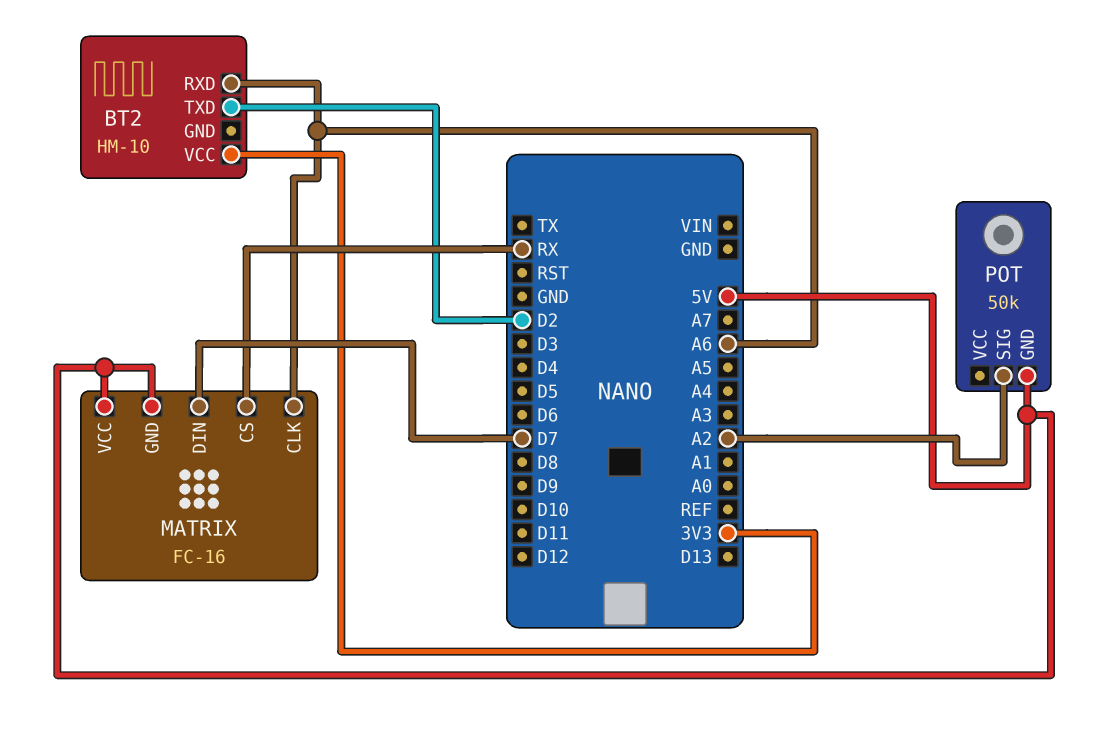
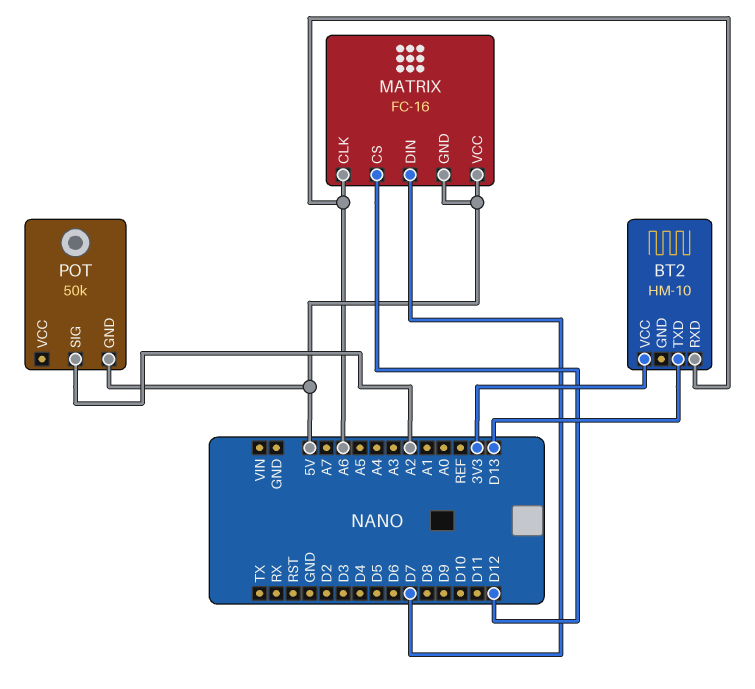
BT2 pin TXD: D2 -> D13
MATRIX pin CS: RX -> D12

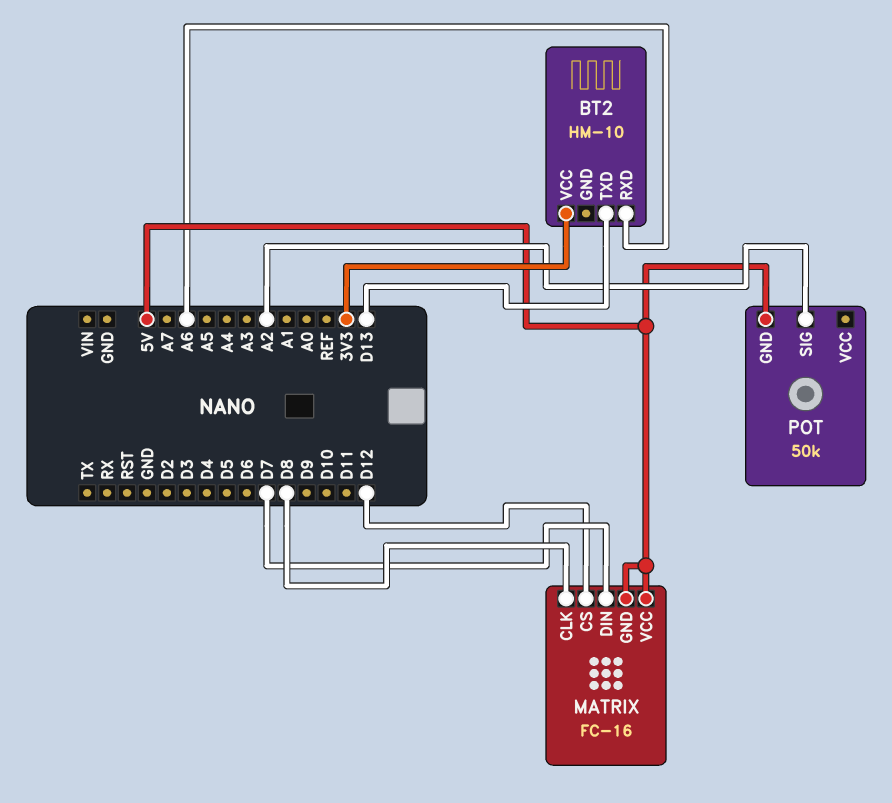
MATRIX pin CLK: A6 -> D8

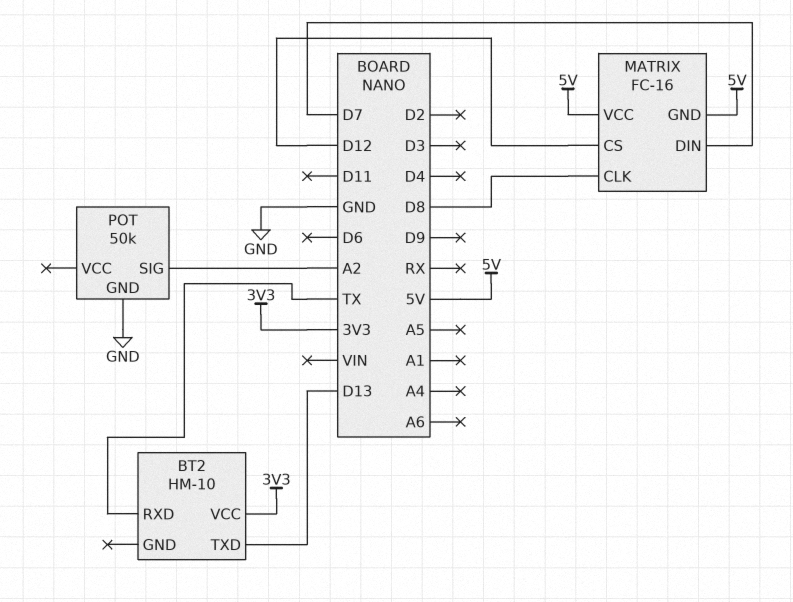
BT2 pin RXD: A6 -> TX
POT pin GND: 5V -> GND

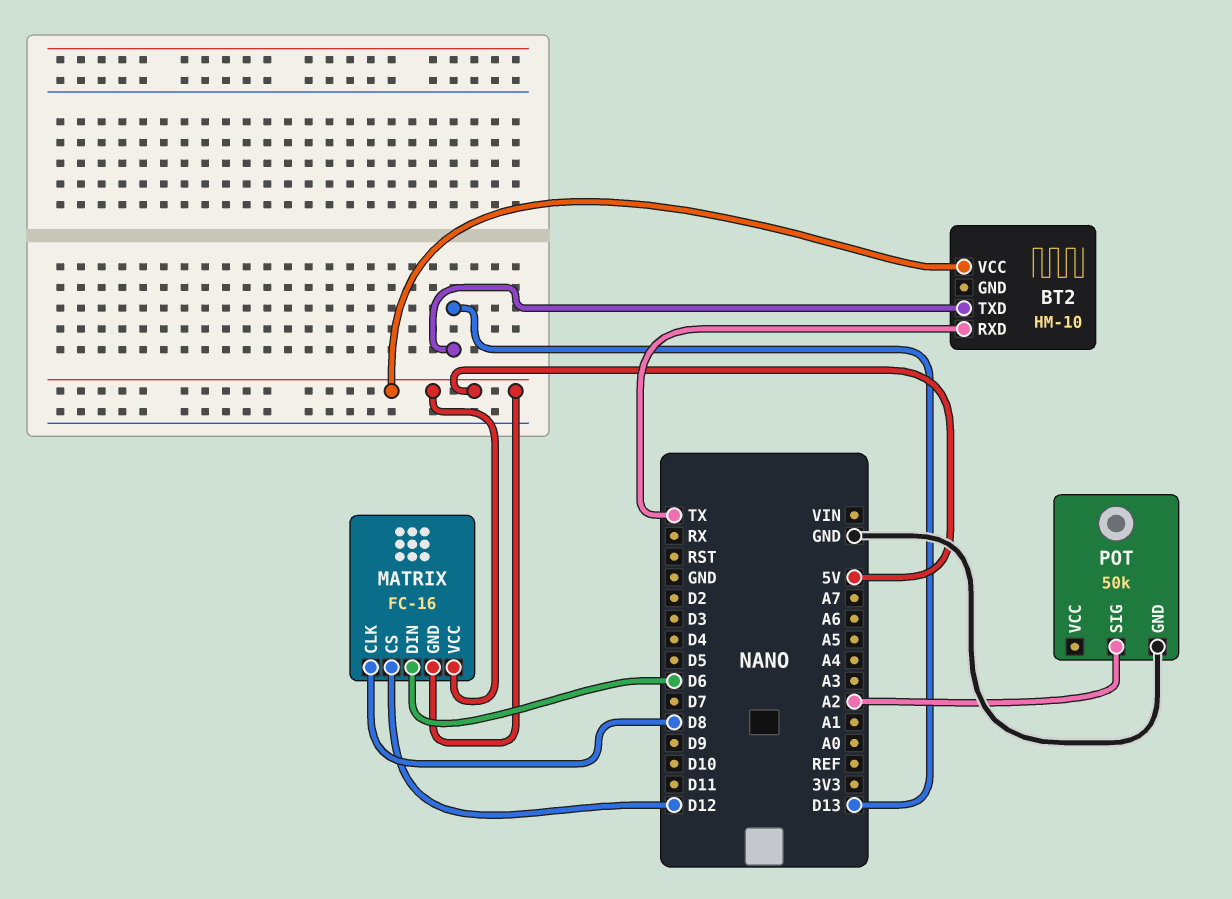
BT2 pin VCC: 3V3 -> 5V
MATRIX pin DIN: D7 -> D6

